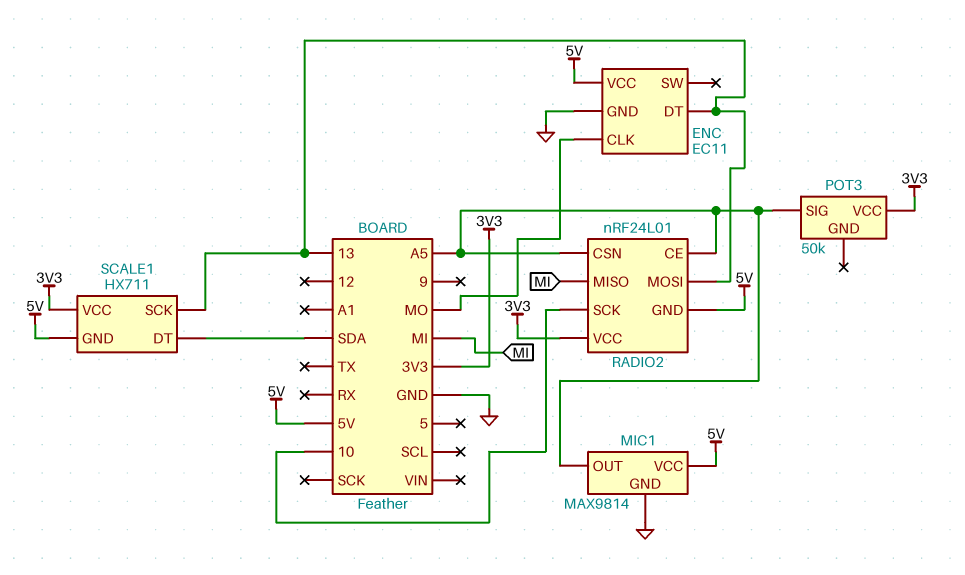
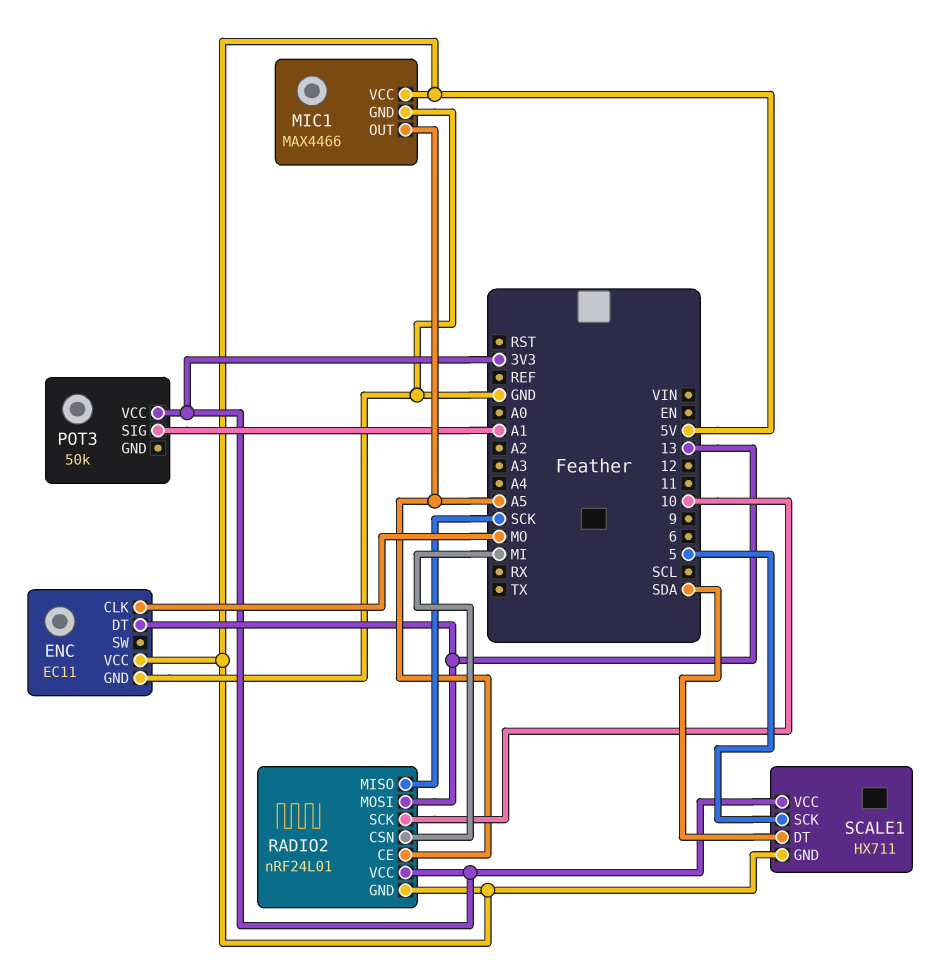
MIC1: MAX9814 -> MAX4466
POT3 pin SIG: A5 -> A1
RADIO2 pin CSN: A5 -> MI
RADIO2 pin MISO: MI -> SCK
SCALE1 pin SCK: 13 -> 5

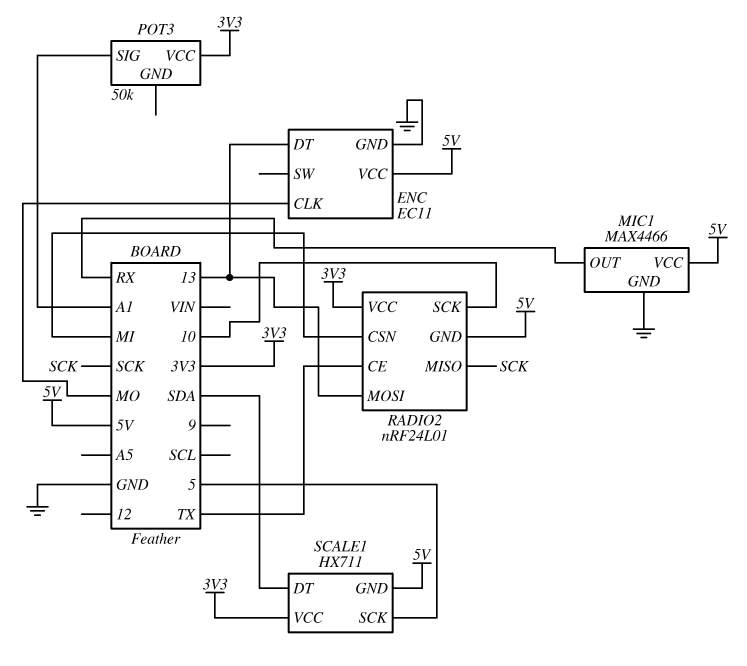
MIC1 pin OUT: A5 -> RX
RADIO2 pin CE: A5 -> TX

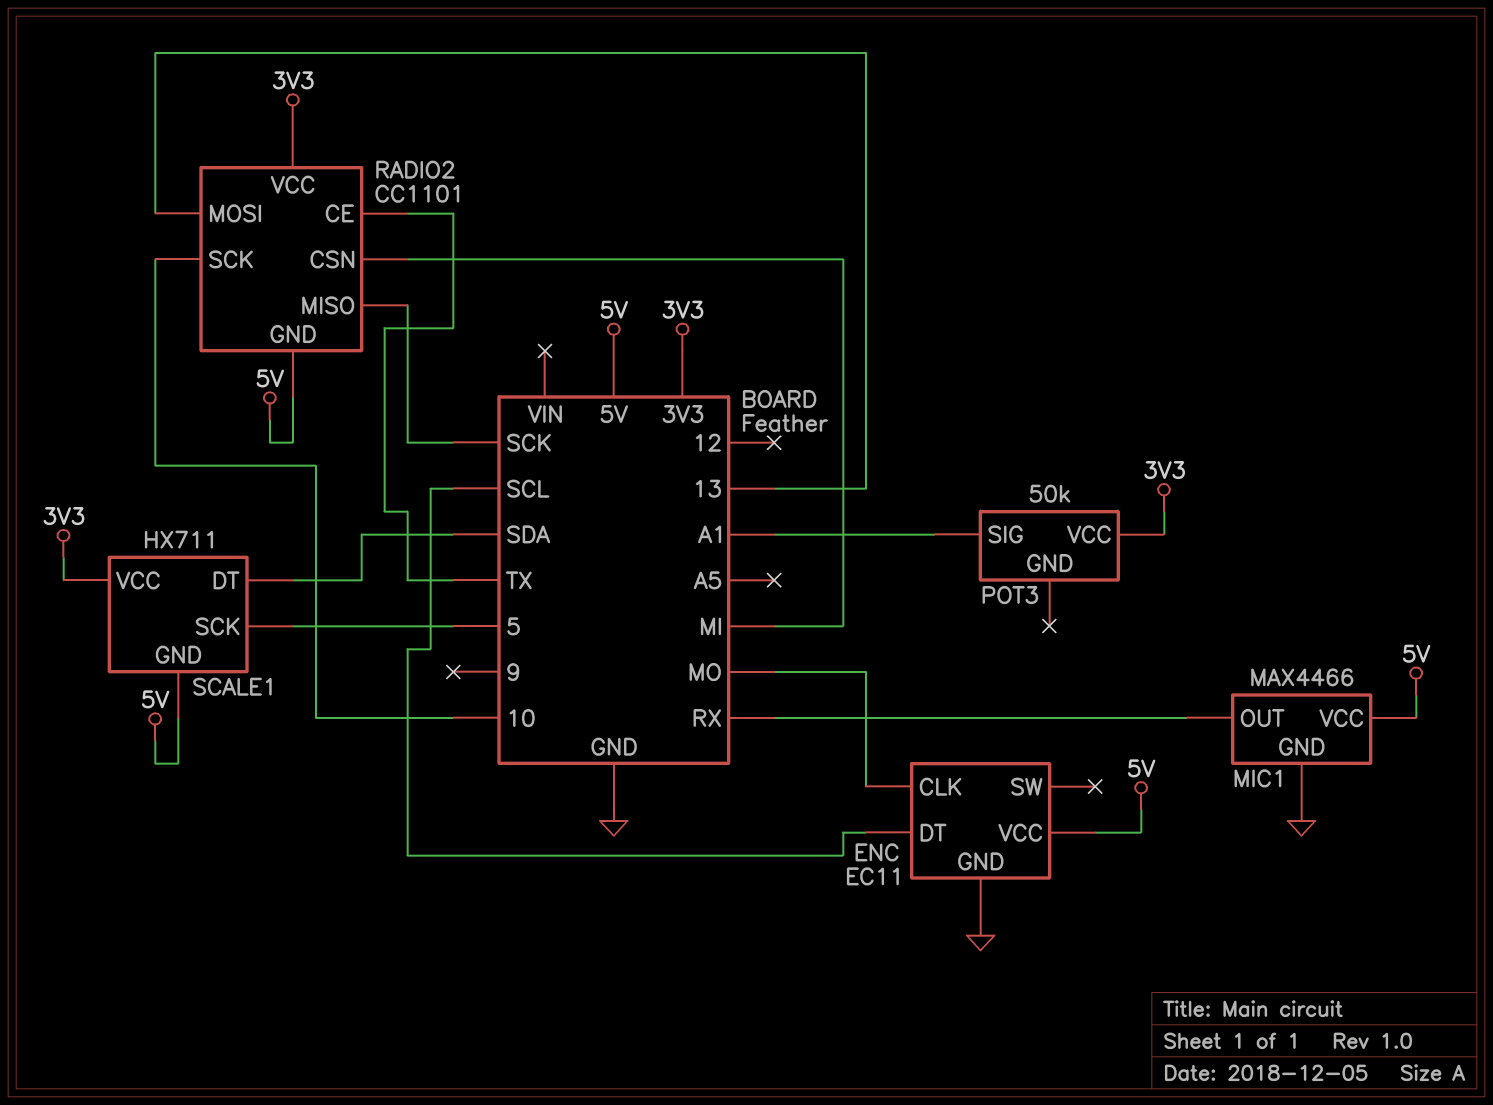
ENC pin DT: 13 -> SCL
RADIO2: nRF24L01 -> CC1101

